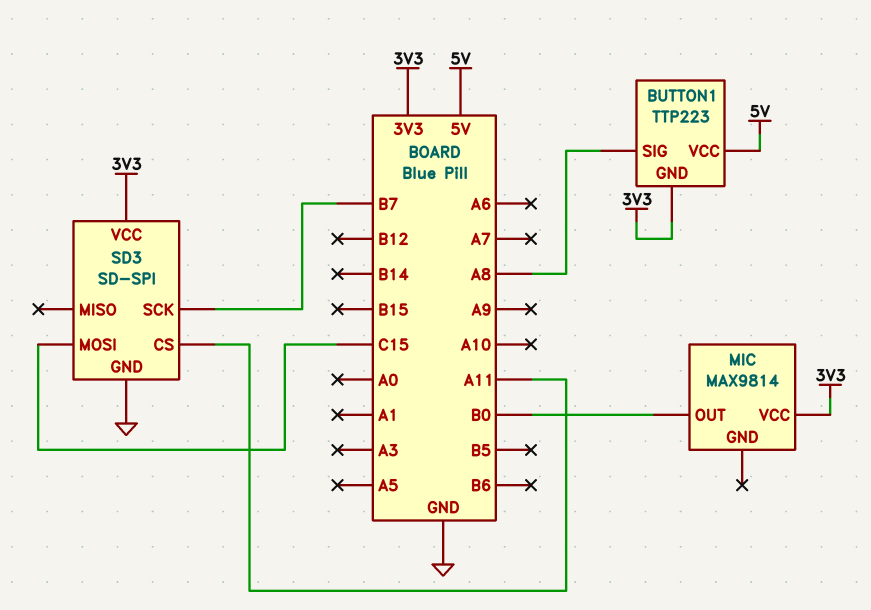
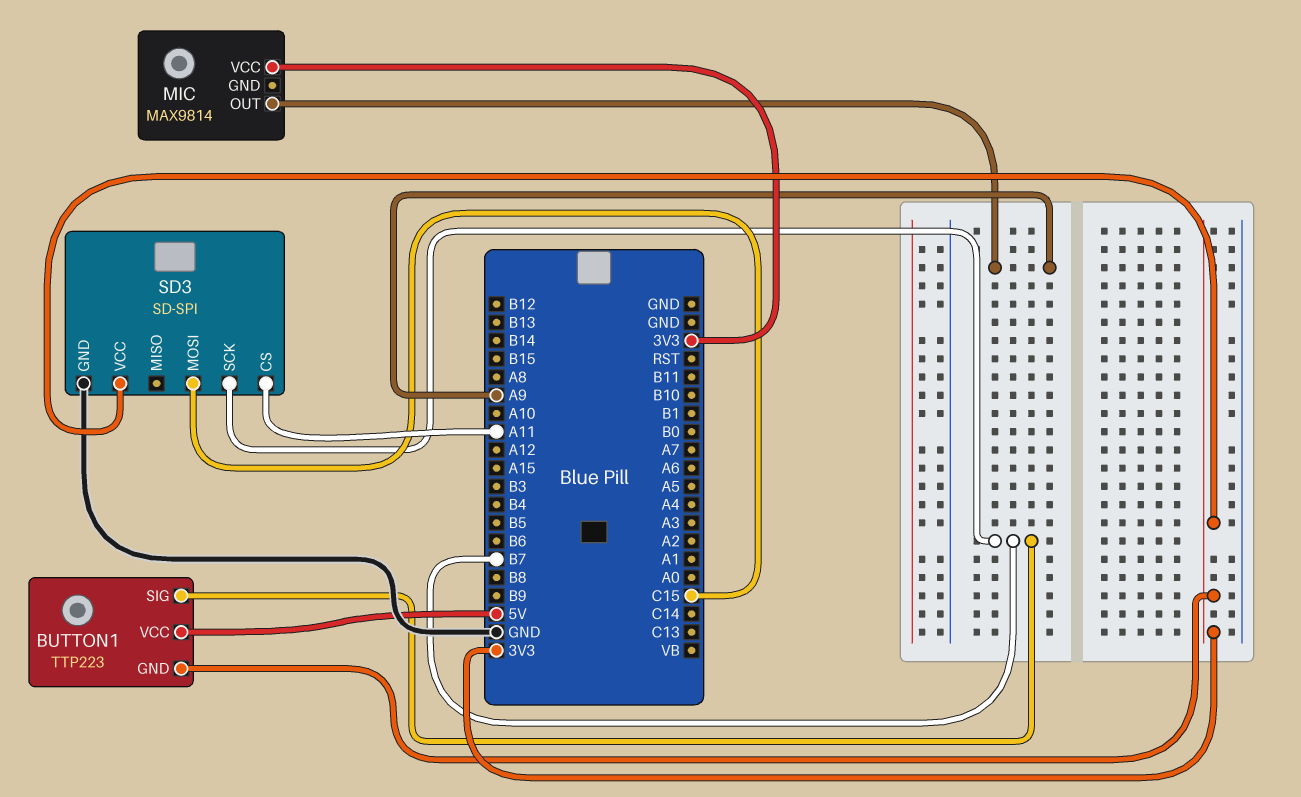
BUTTON1 pin SIG: A8 -> B7
MIC pin OUT: B0 -> A9

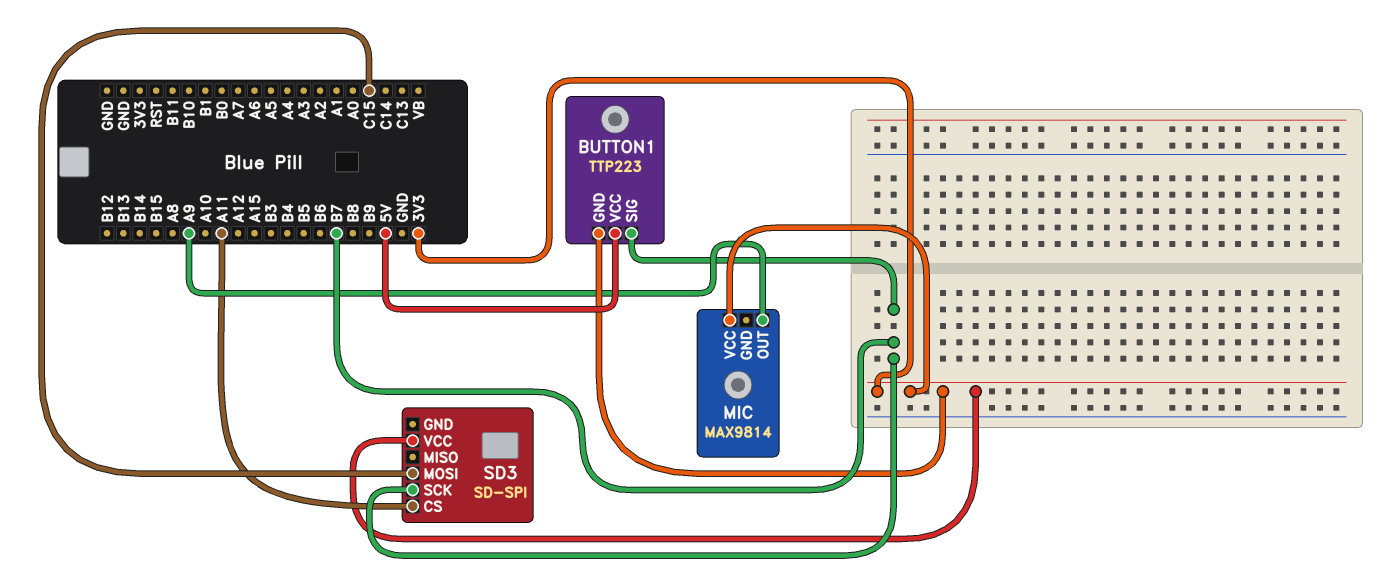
SD3 pin GND: GND -> none

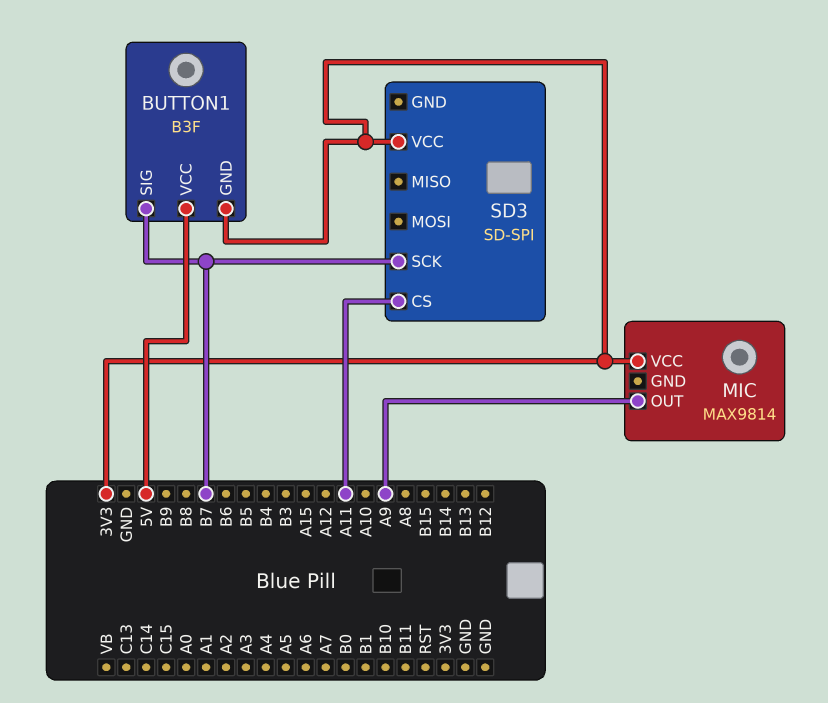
BUTTON1: TTP223 -> B3F
SD3 pin MOSI: C15 -> none

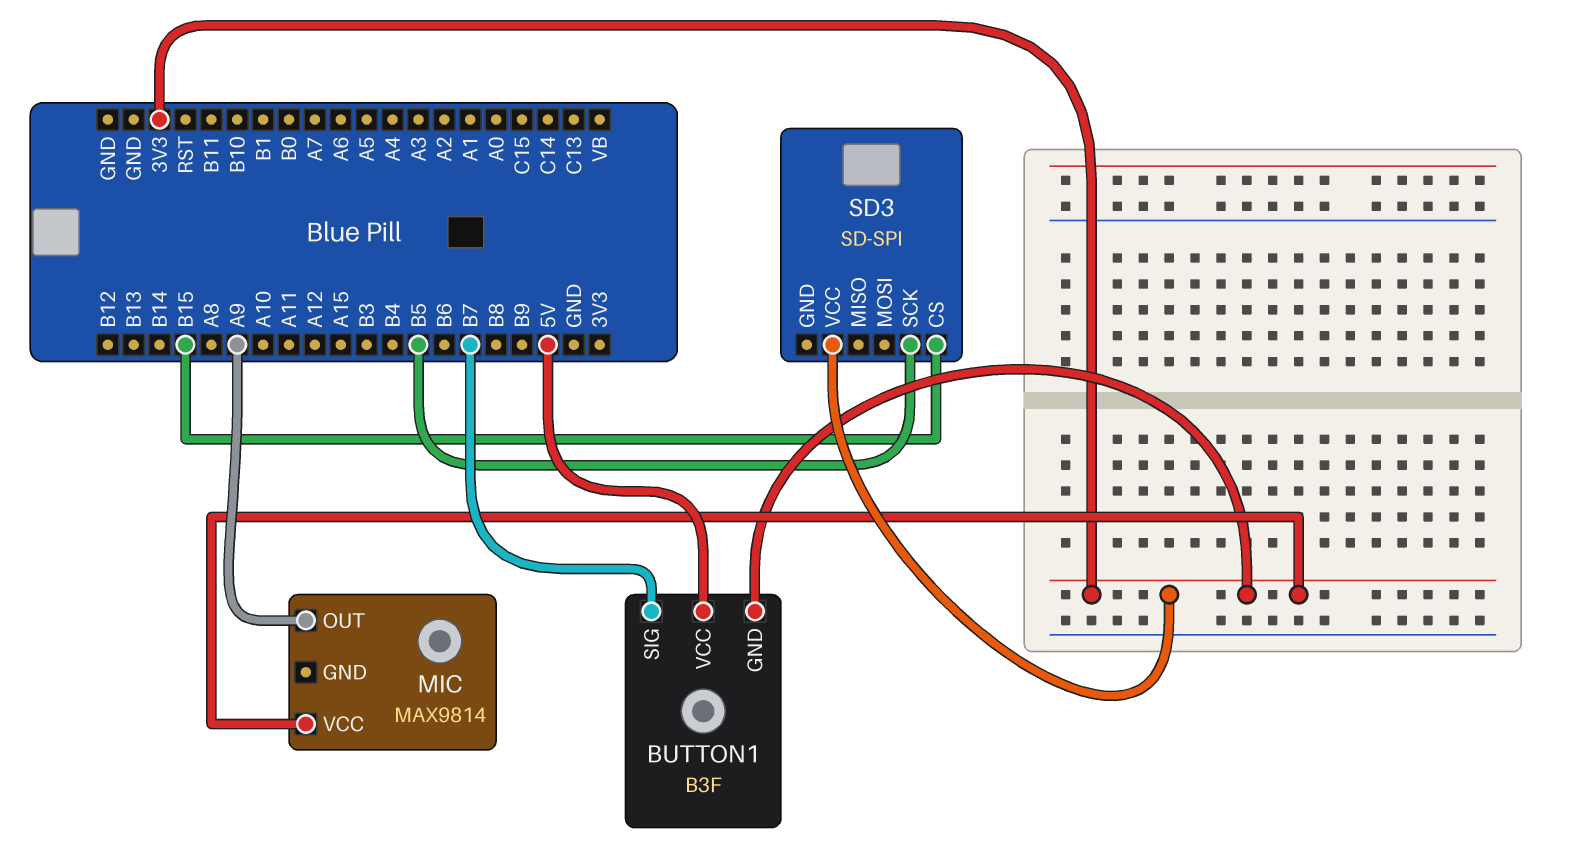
SD3 pin CS: A11 -> B15
SD3 pin SCK: B7 -> B5

